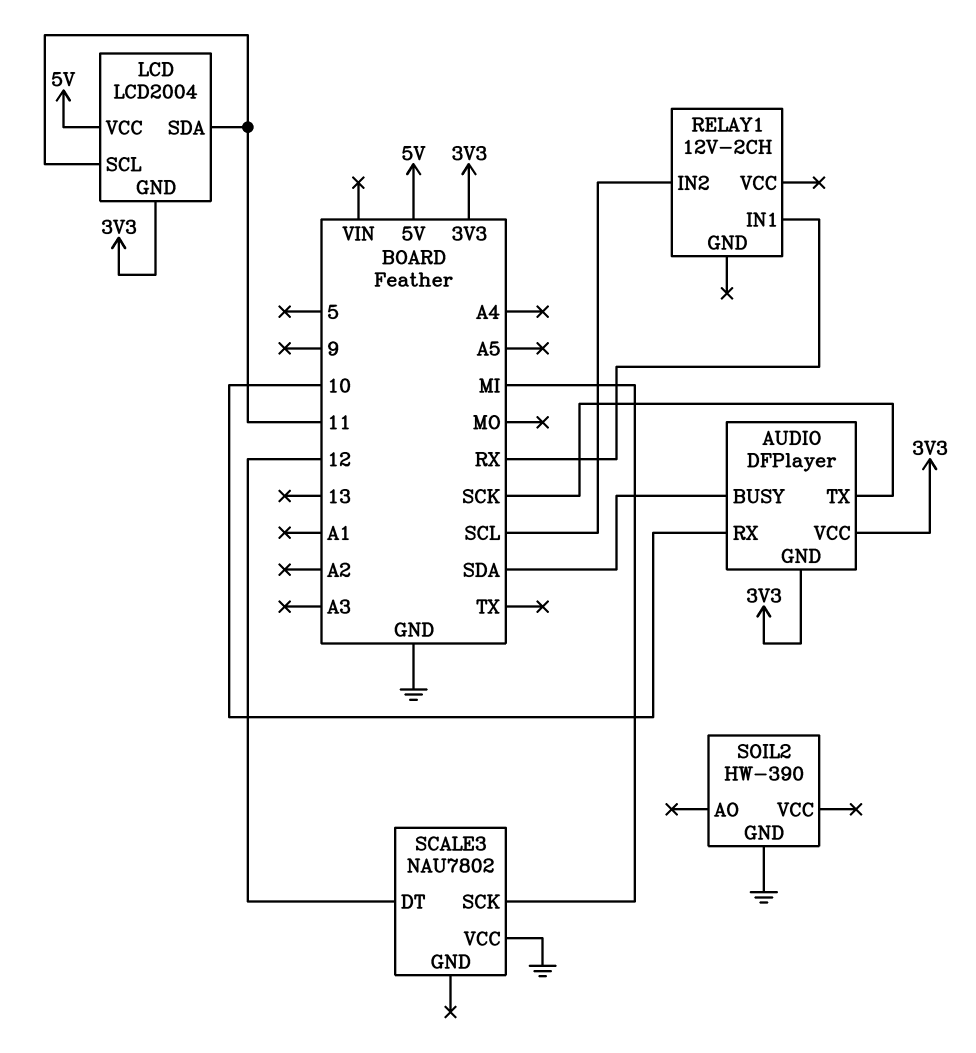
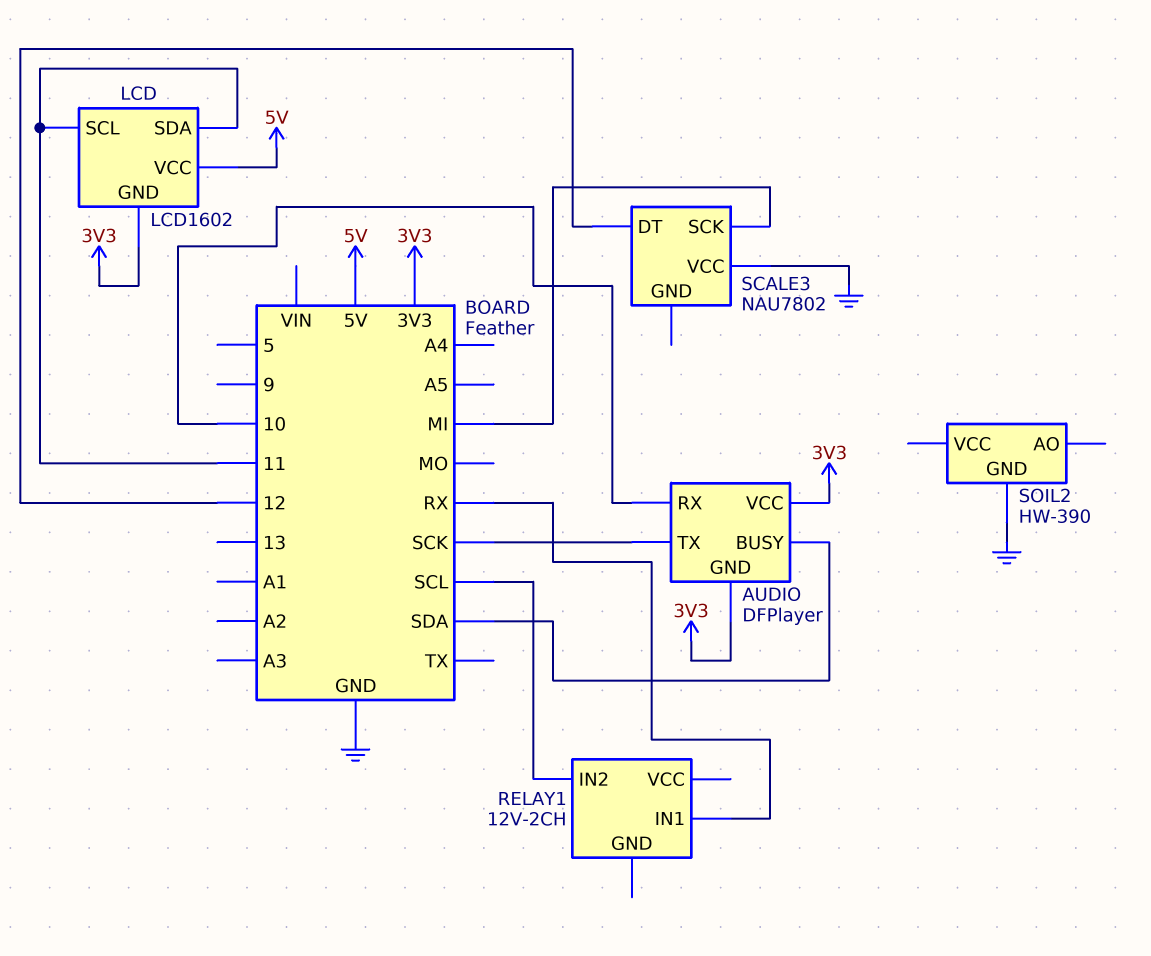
LCD: LCD2004 -> LCD1602

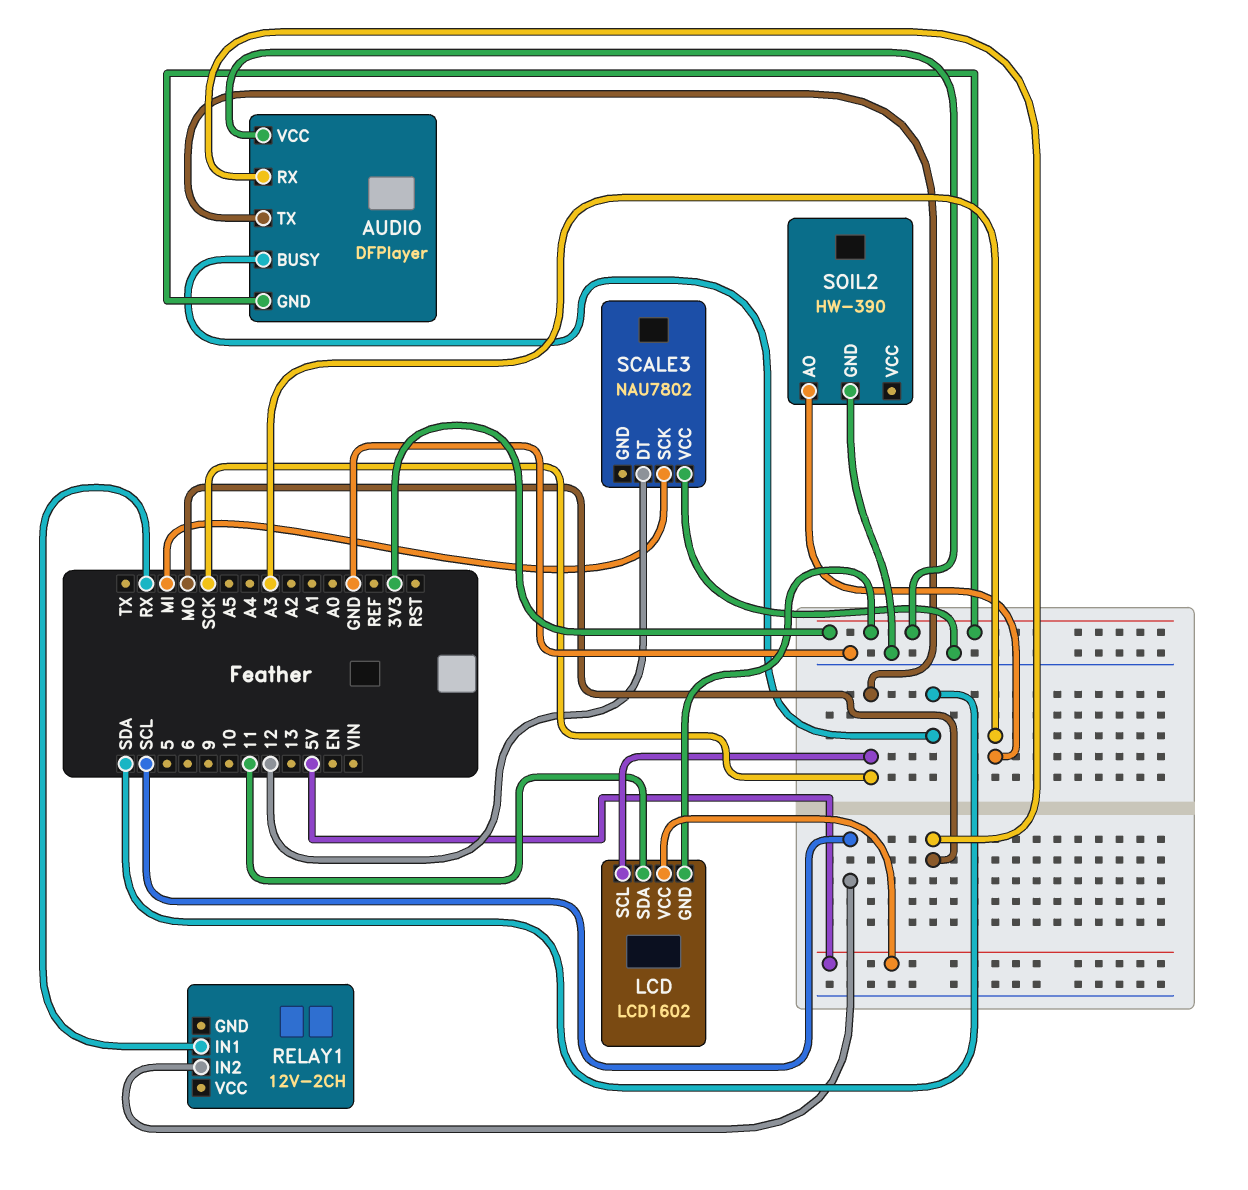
AUDIO pin RX: 10 -> MO
LCD pin SCL: 11 -> SCK
SOIL2 pin AO: none -> A3

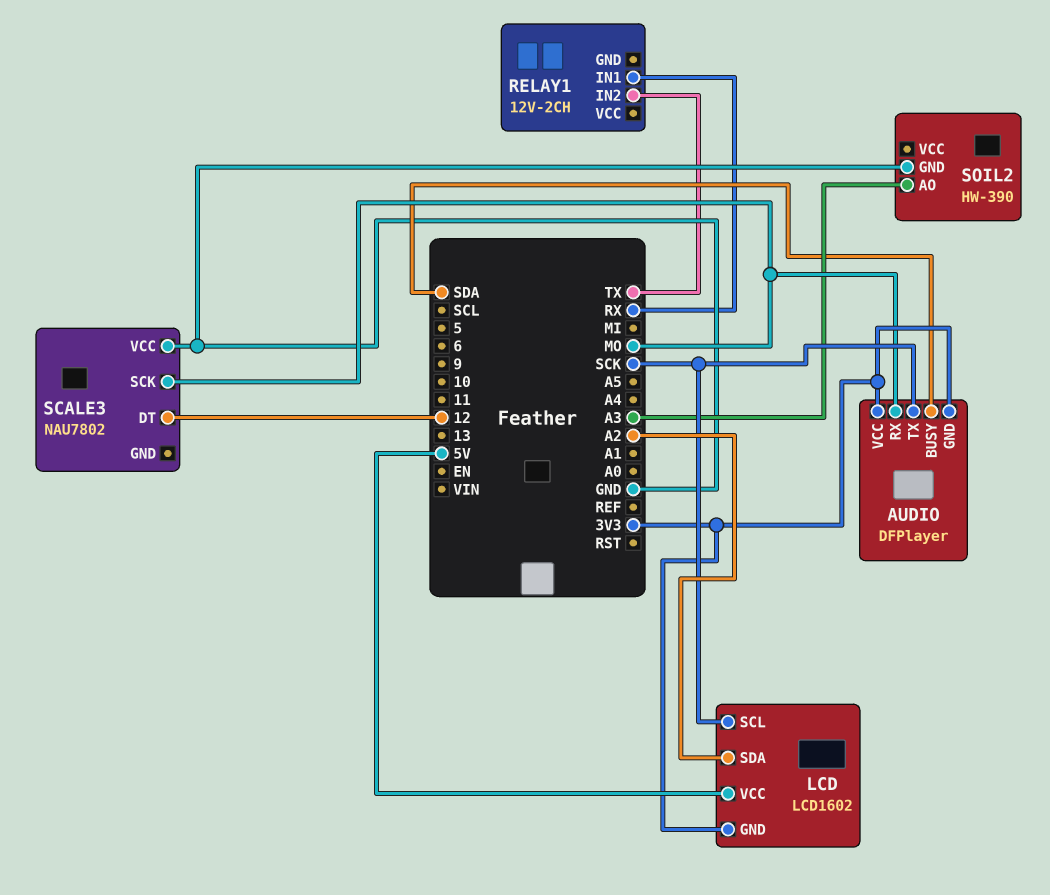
LCD pin SDA: 11 -> A2
RELAY1 pin IN2: SCL -> TX
SCALE3 pin SCK: MI -> MO

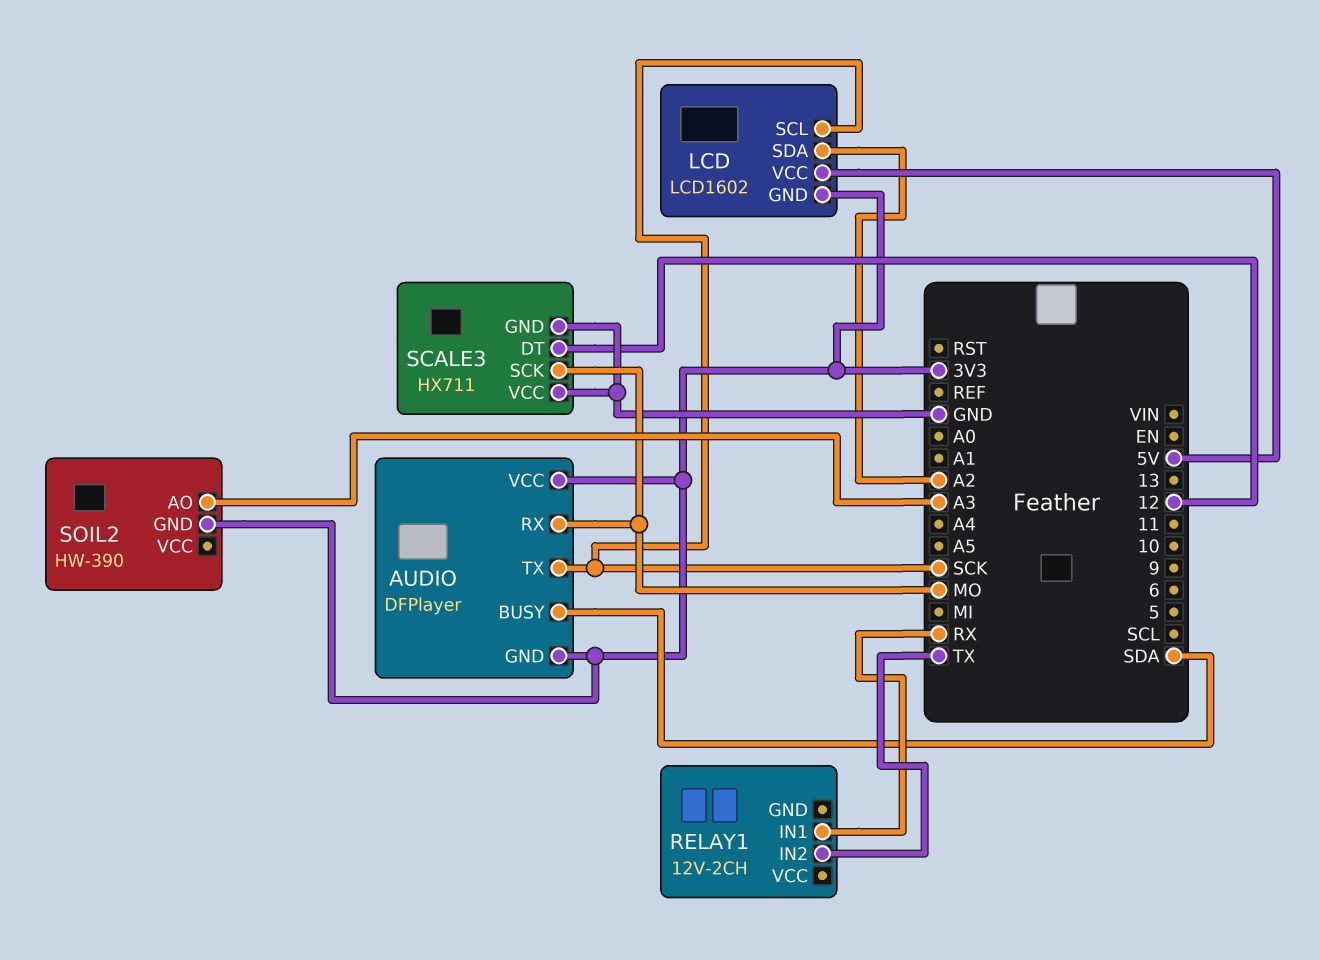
SCALE3: NAU7802 -> HX711
SCALE3 pin GND: none -> GND
SOIL2 pin GND: GND -> 3V3

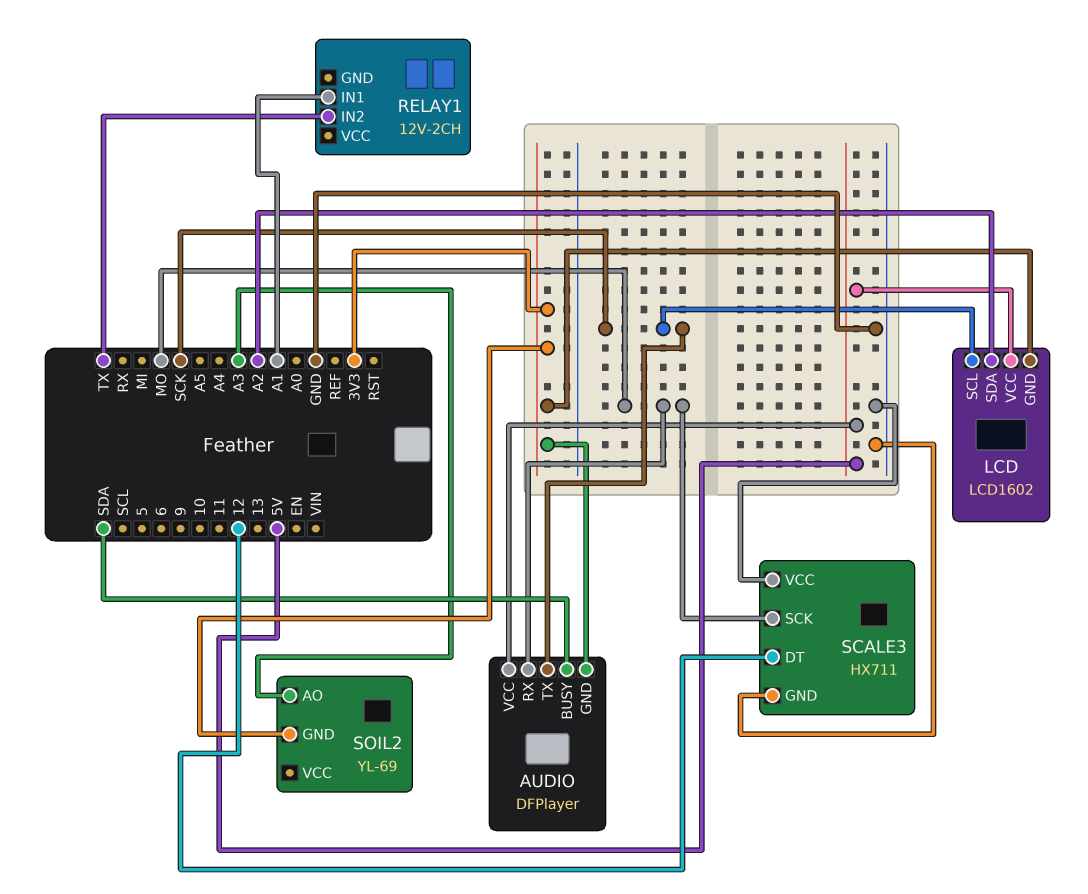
AUDIO pin VCC: 3V3 -> 5V
RELAY1 pin IN1: RX -> A1
SOIL2: HW-390 -> YL-69

